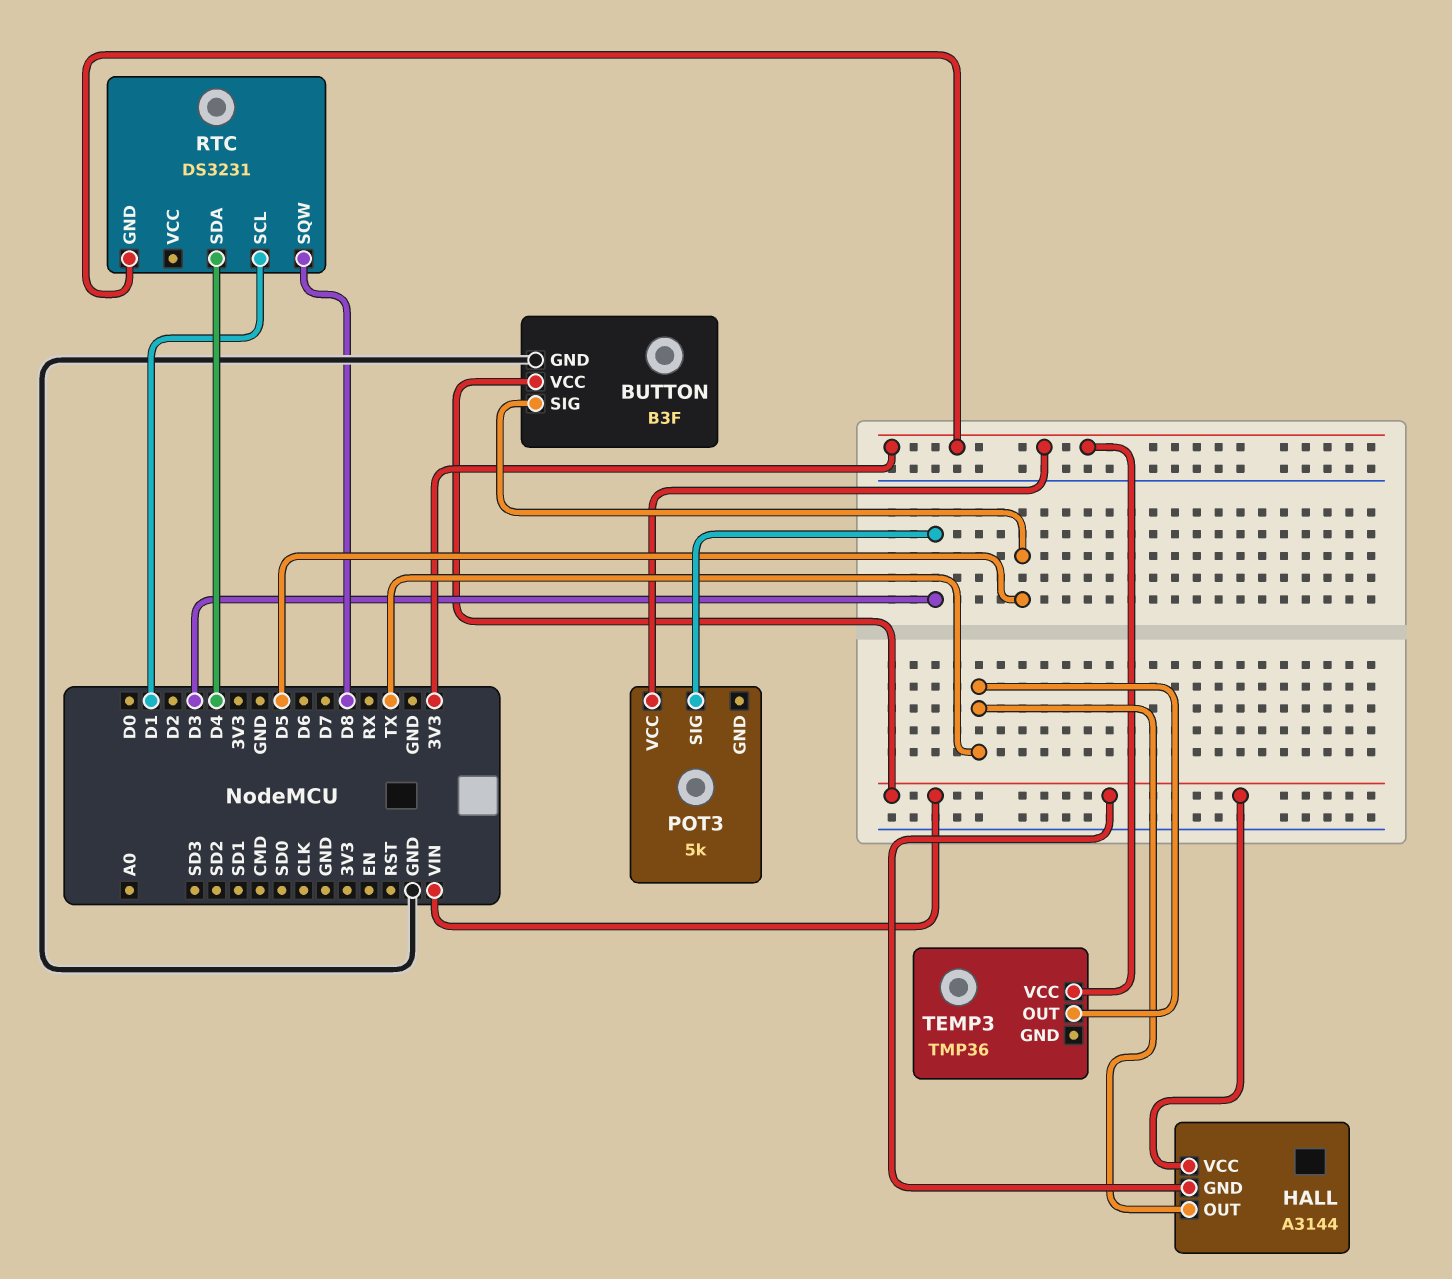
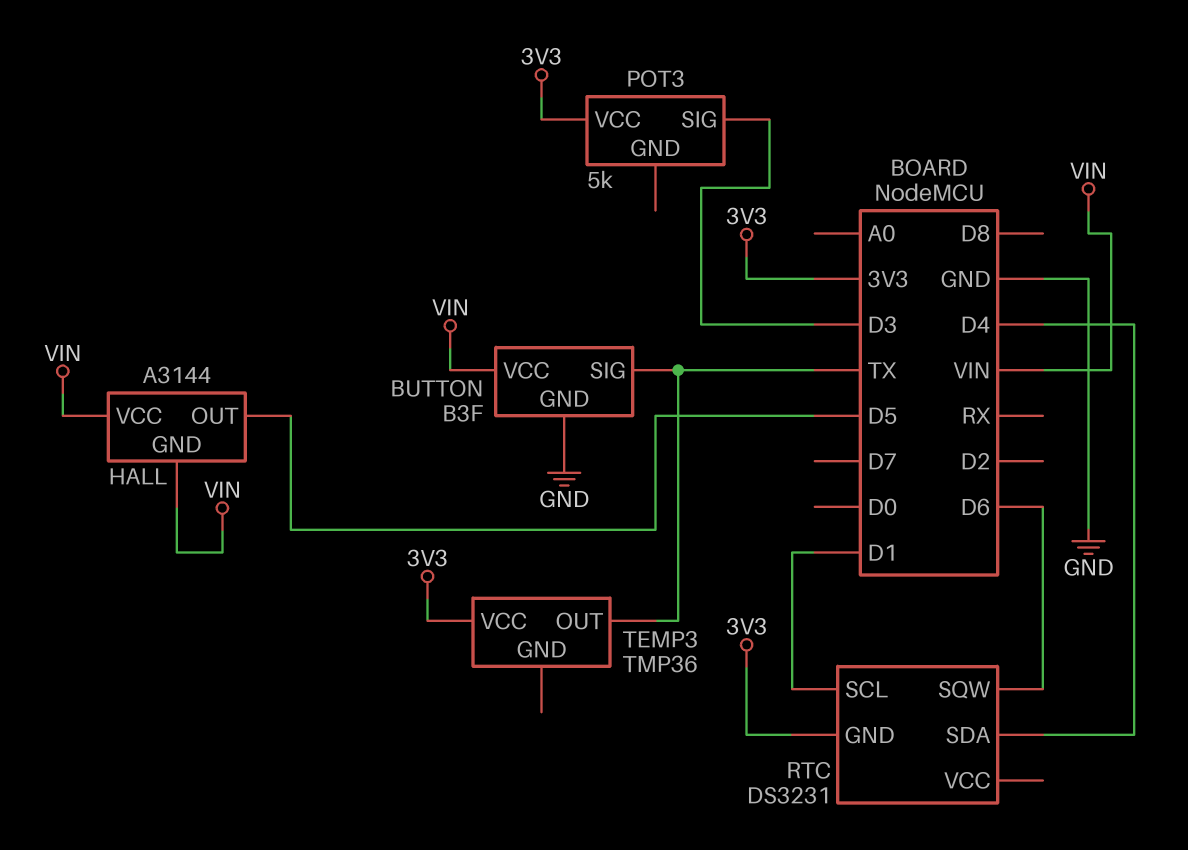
BUTTON pin SIG: D5 -> TX
HALL pin OUT: TX -> D5
RTC pin SQW: D8 -> D6

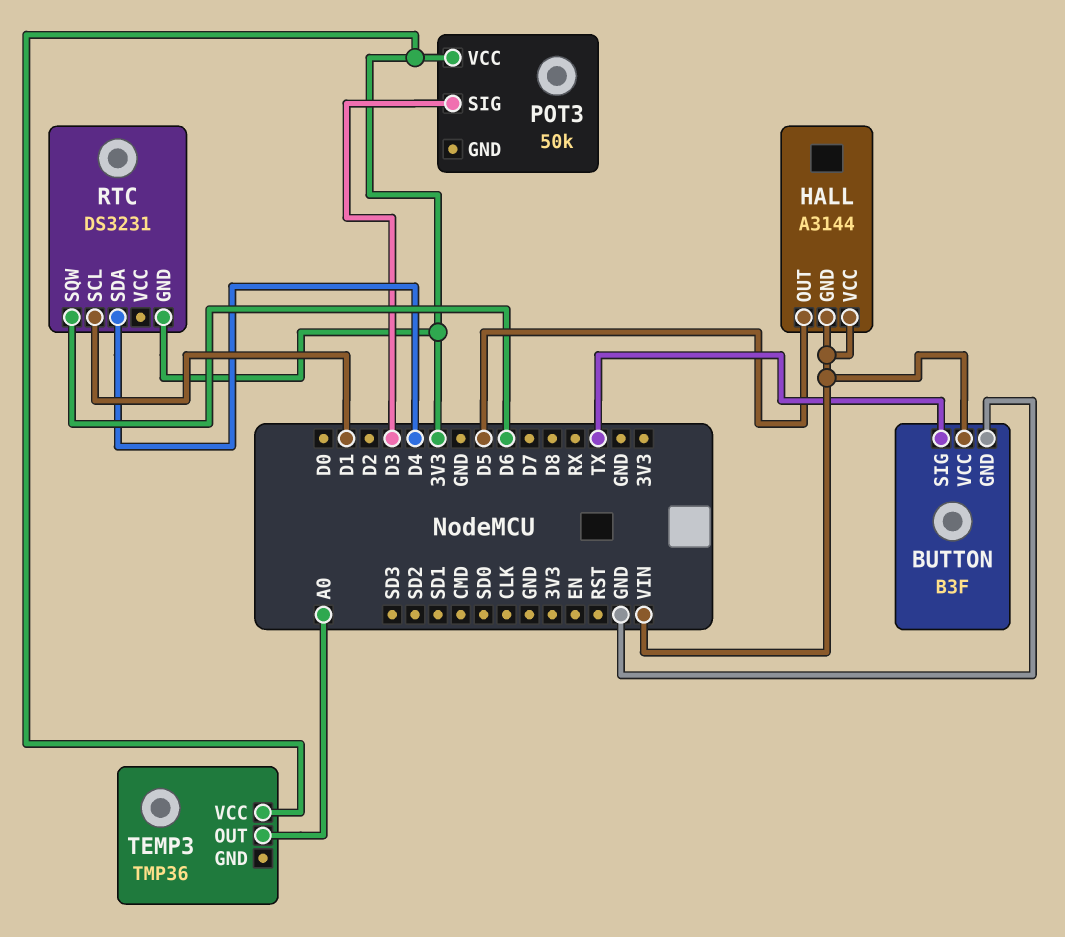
POT3: 5k -> 50k
TEMP3 pin OUT: TX -> A0

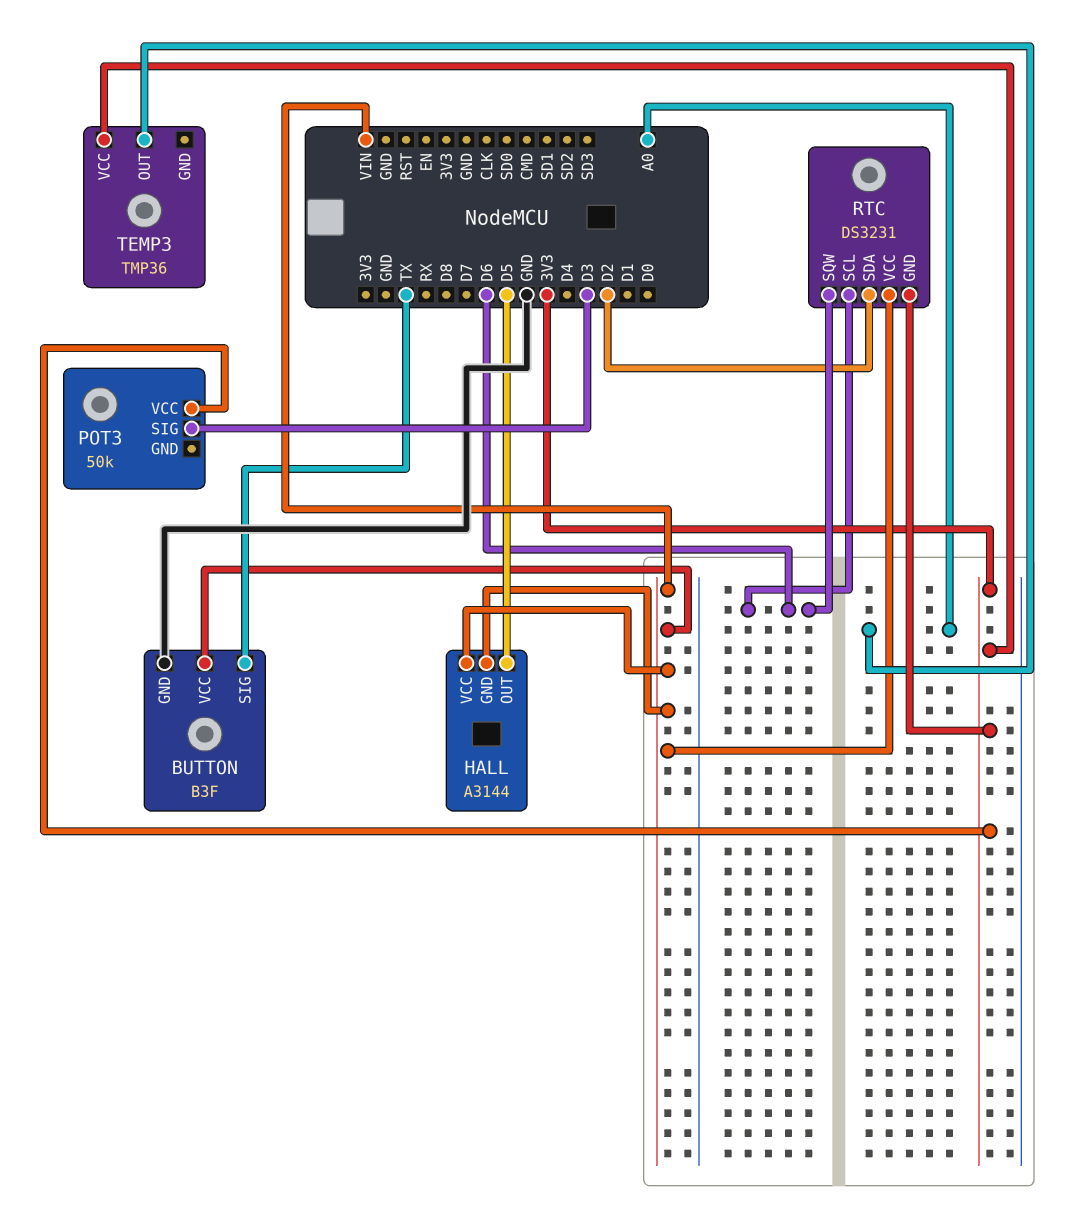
RTC pin SCL: D1 -> D6
RTC pin SDA: D4 -> D2
RTC pin VCC: none -> VIN

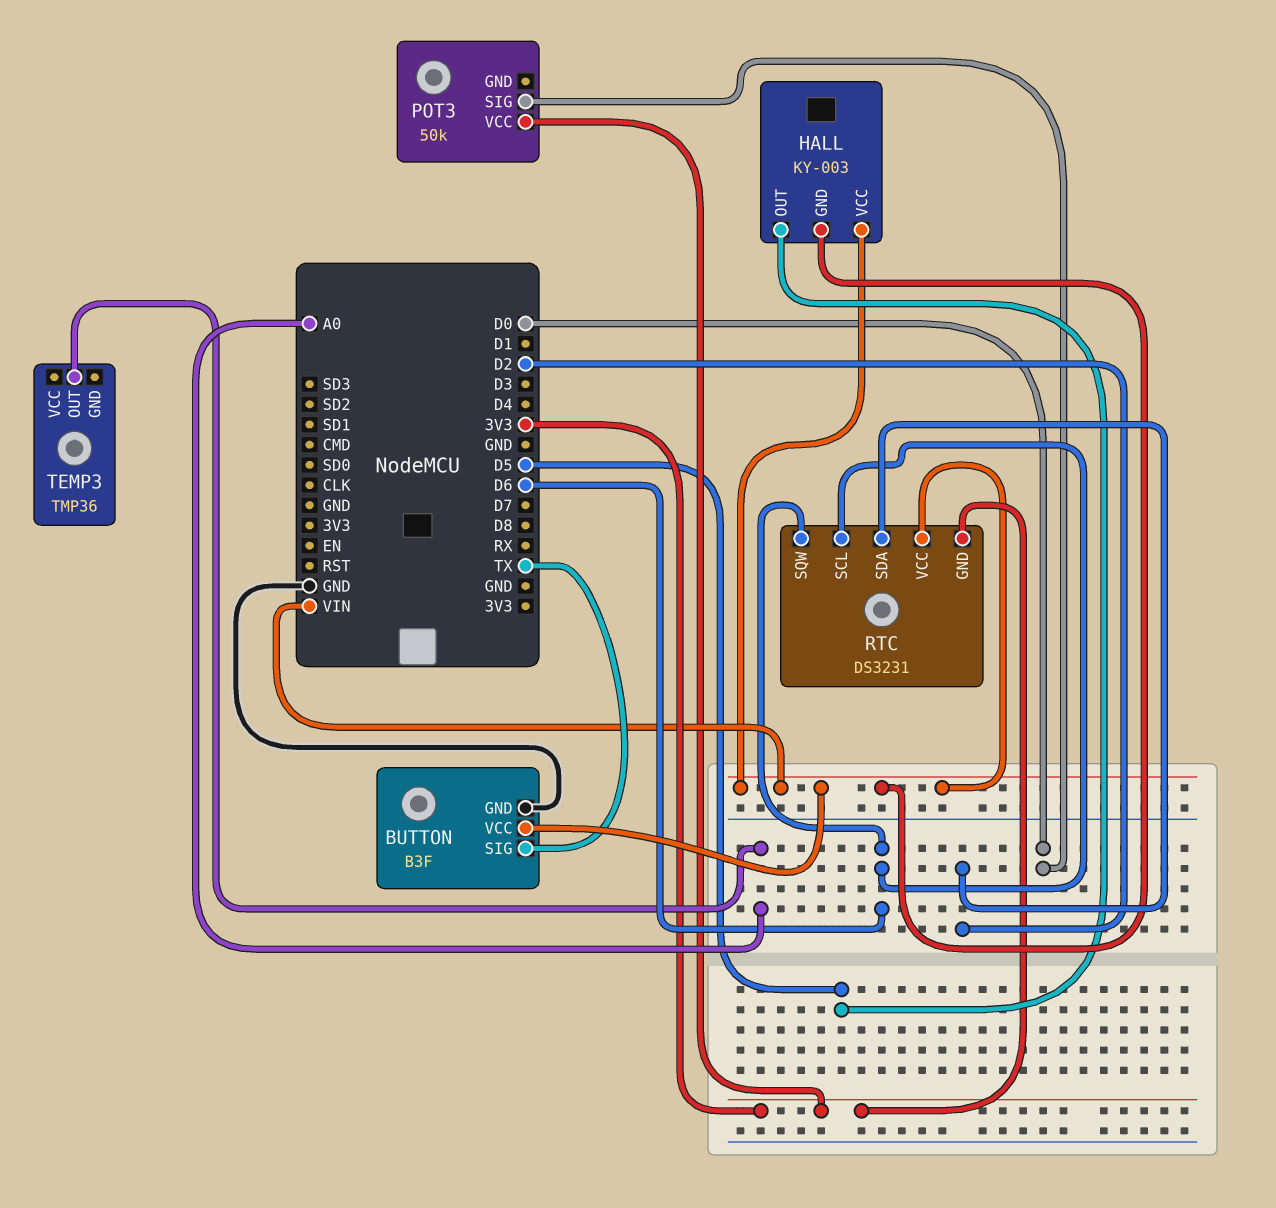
HALL: A3144 -> KY-003
POT3 pin SIG: D3 -> D0
TEMP3 pin VCC: 3V3 -> none

